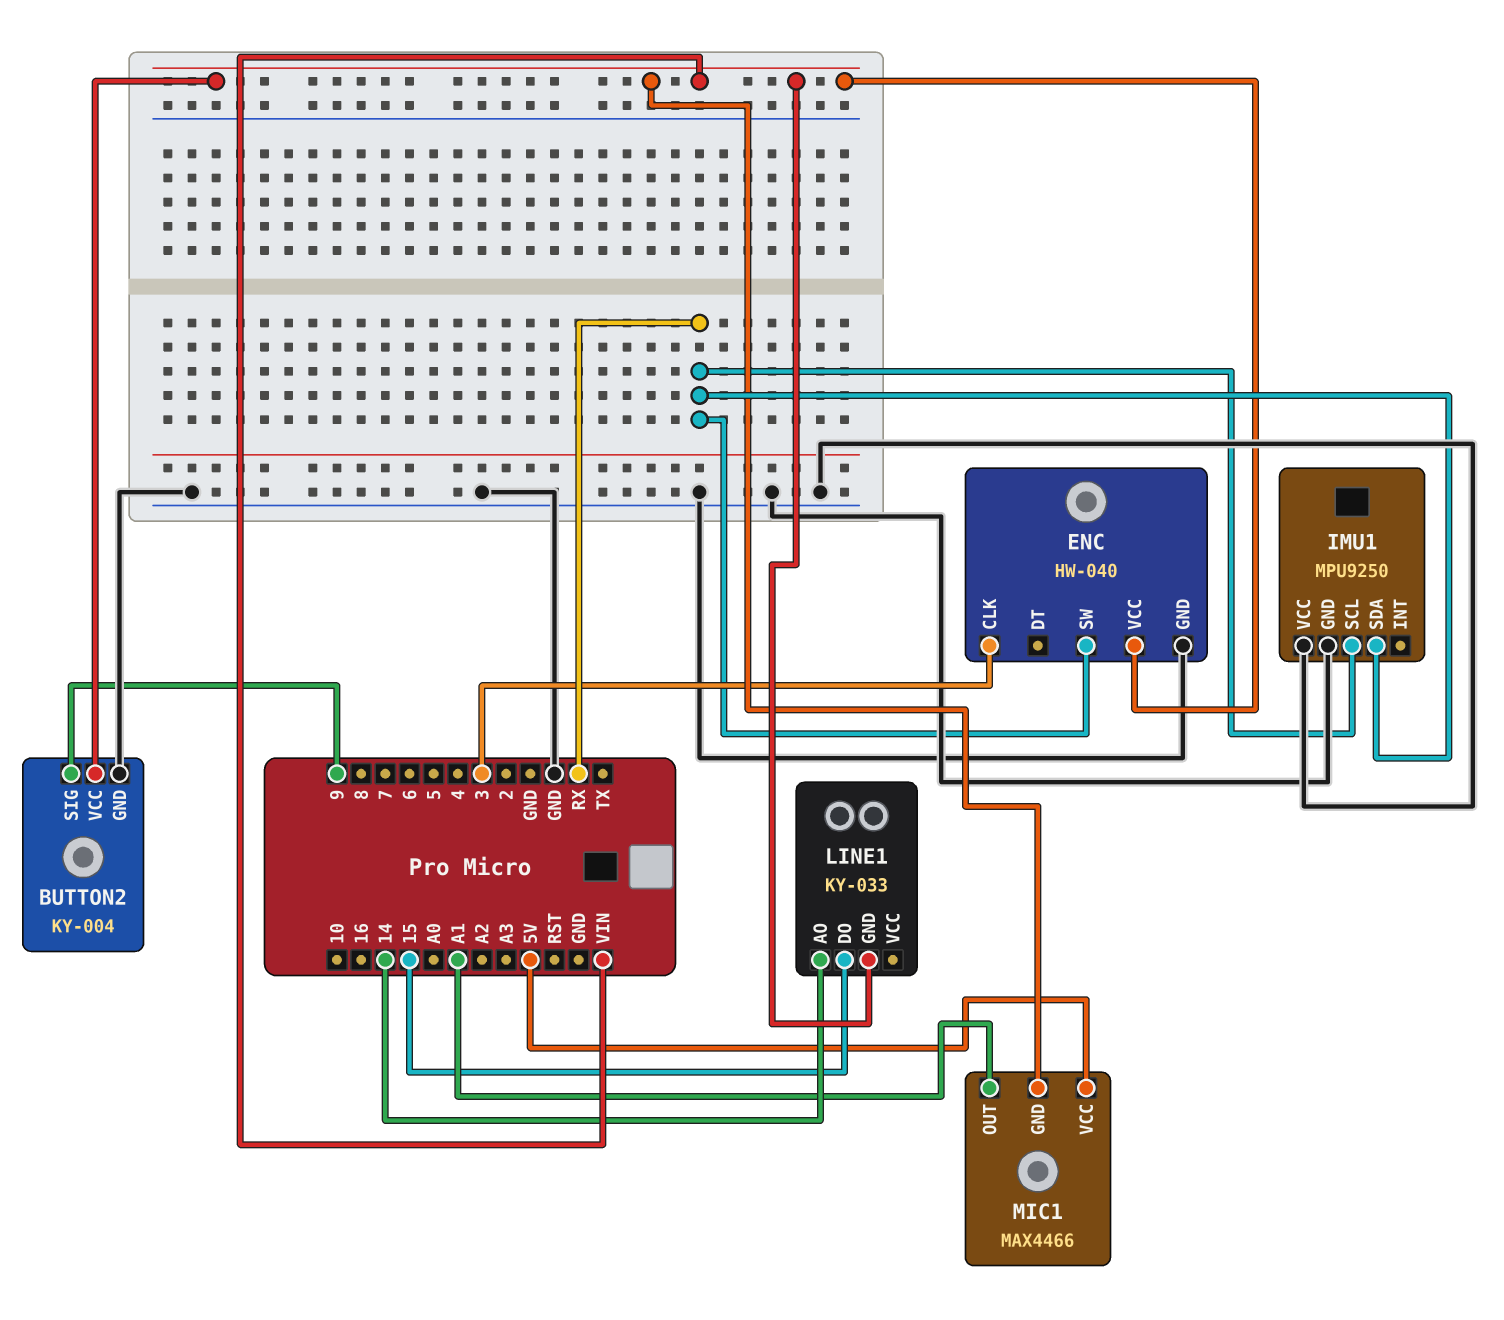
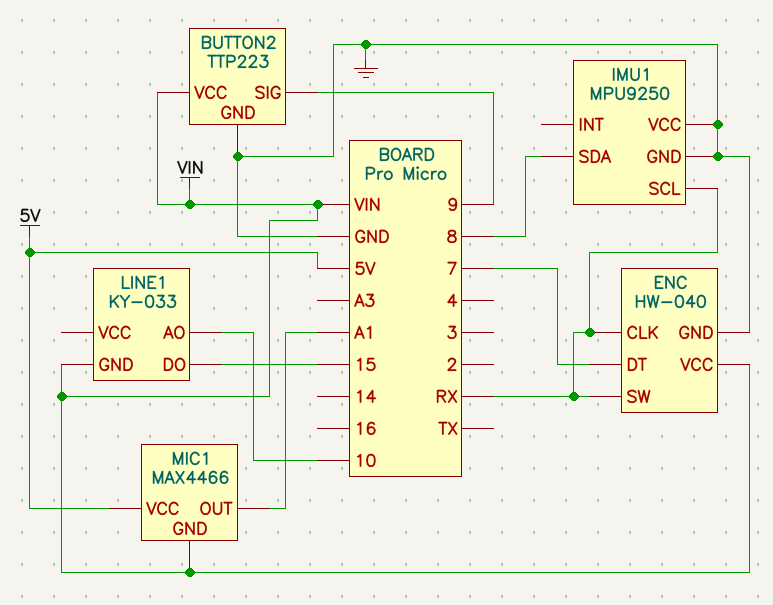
BUTTON2: KY-004 -> TTP223
ENC pin CLK: 3 -> RX
ENC pin DT: none -> 7
IMU1 pin SDA: RX -> 8
LINE1 pin AO: 14 -> 10

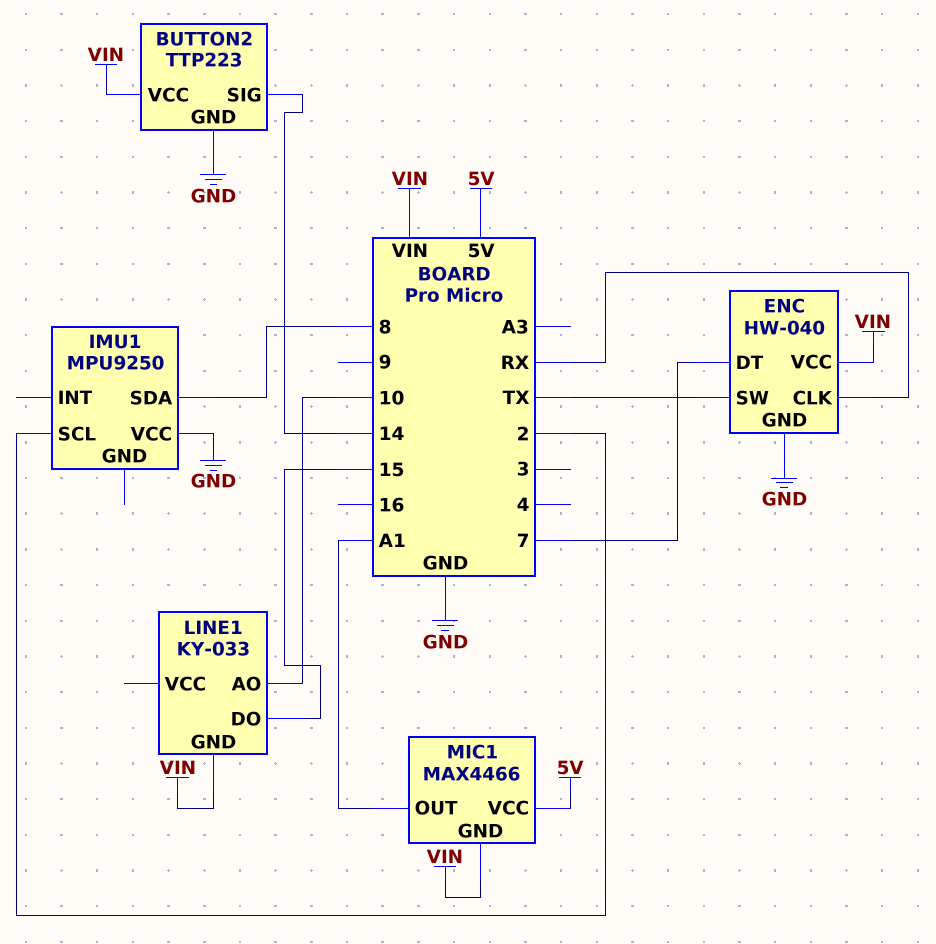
BUTTON2 pin SIG: 9 -> 14
ENC pin SW: RX -> TX
IMU1 pin GND: GND -> none
IMU1 pin SCL: RX -> 2

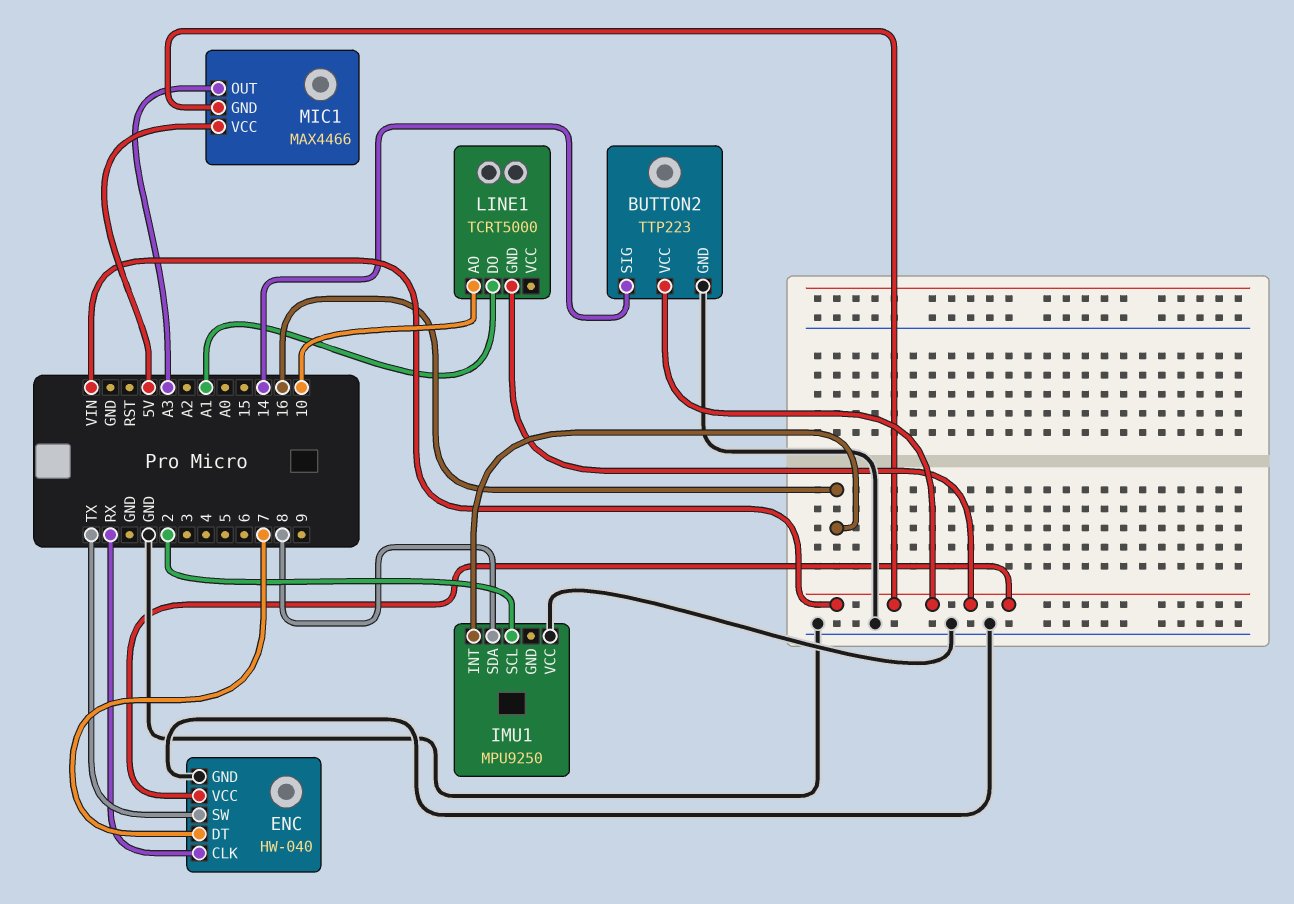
IMU1 pin INT: none -> 16
LINE1: KY-033 -> TCRT5000
LINE1 pin DO: 15 -> A1
MIC1 pin OUT: A1 -> A3

